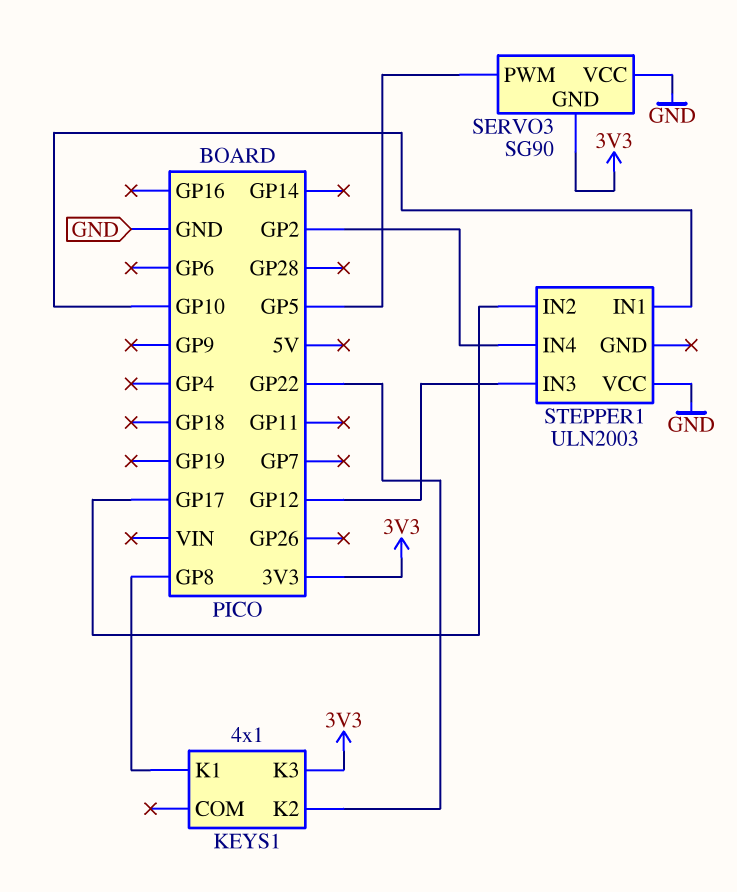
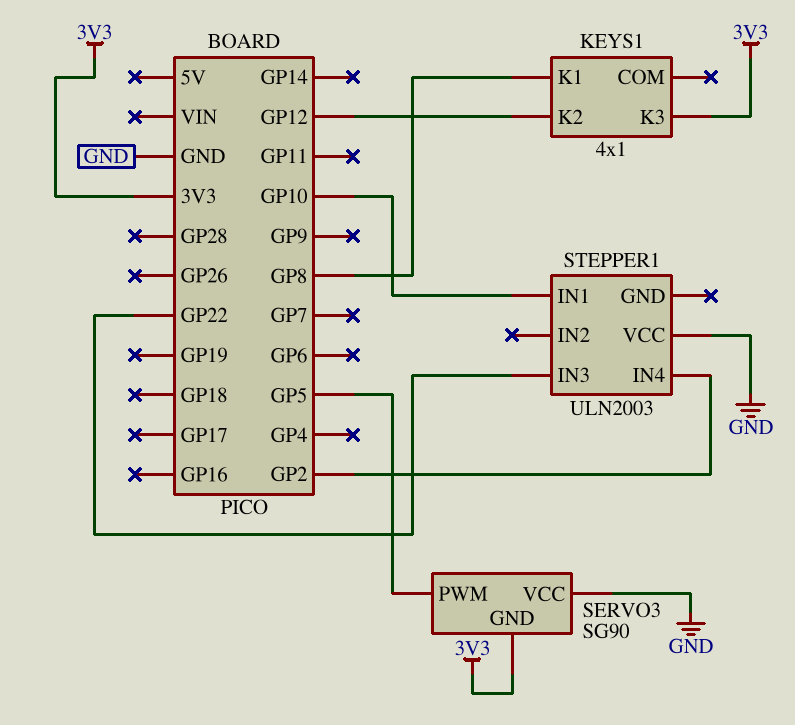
KEYS1 pin K2: GP22 -> GP12
STEPPER1 pin IN2: GP17 -> none
STEPPER1 pin IN3: GP12 -> GP22

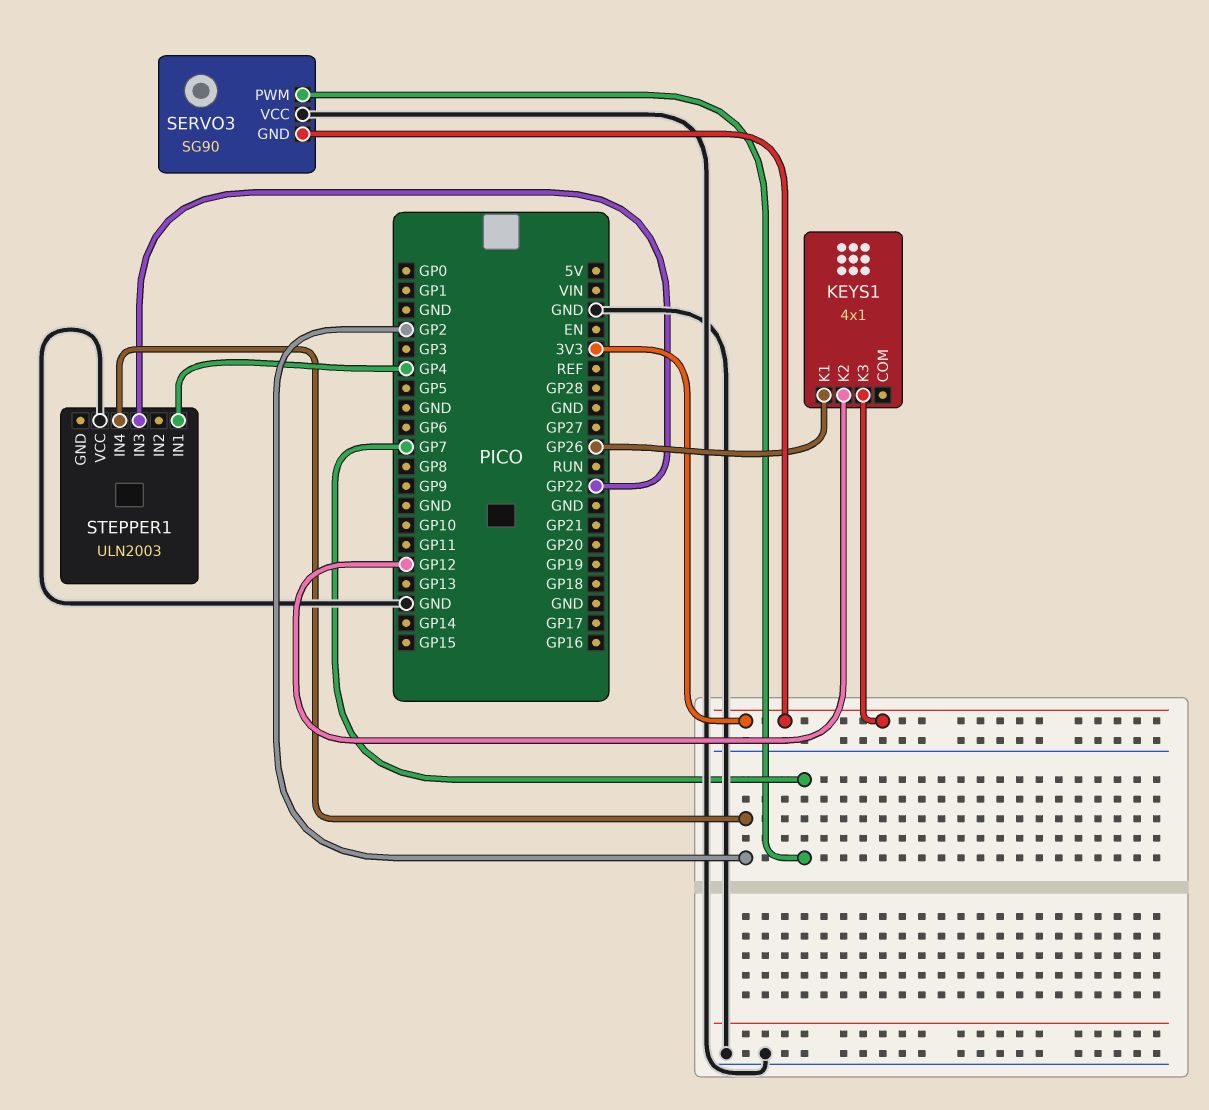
KEYS1 pin K1: GP8 -> GP26
SERVO3 pin PWM: GP5 -> GP7
STEPPER1 pin IN1: GP10 -> GP4

